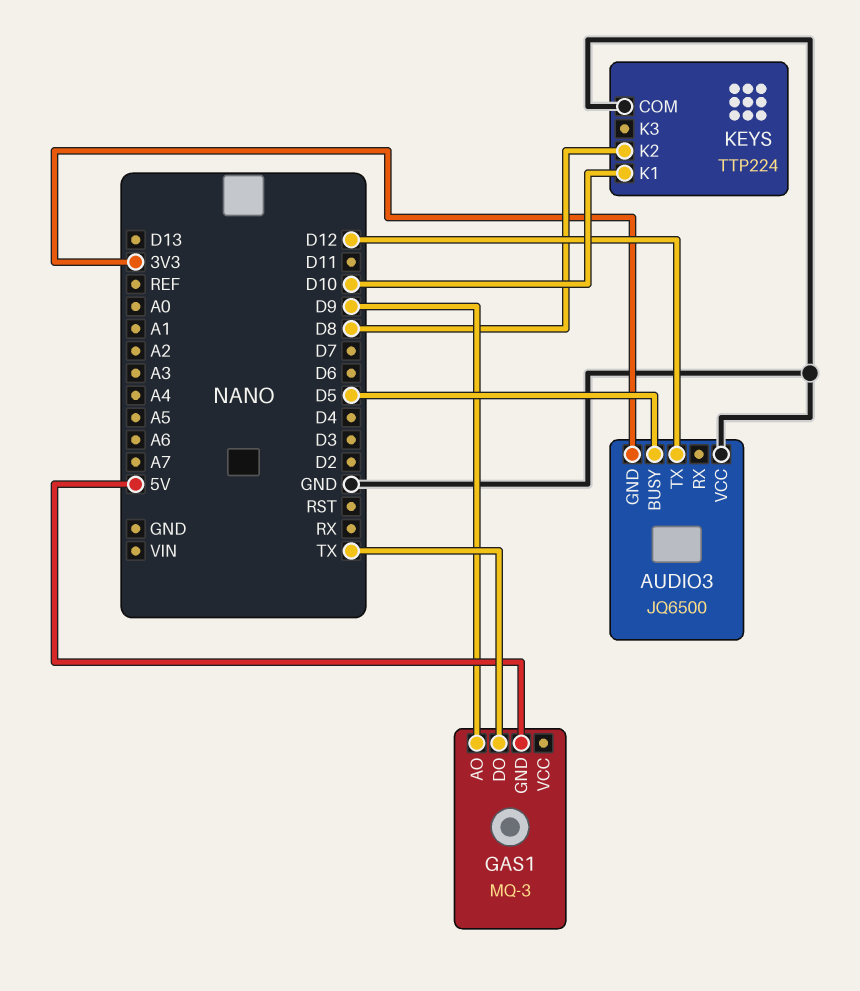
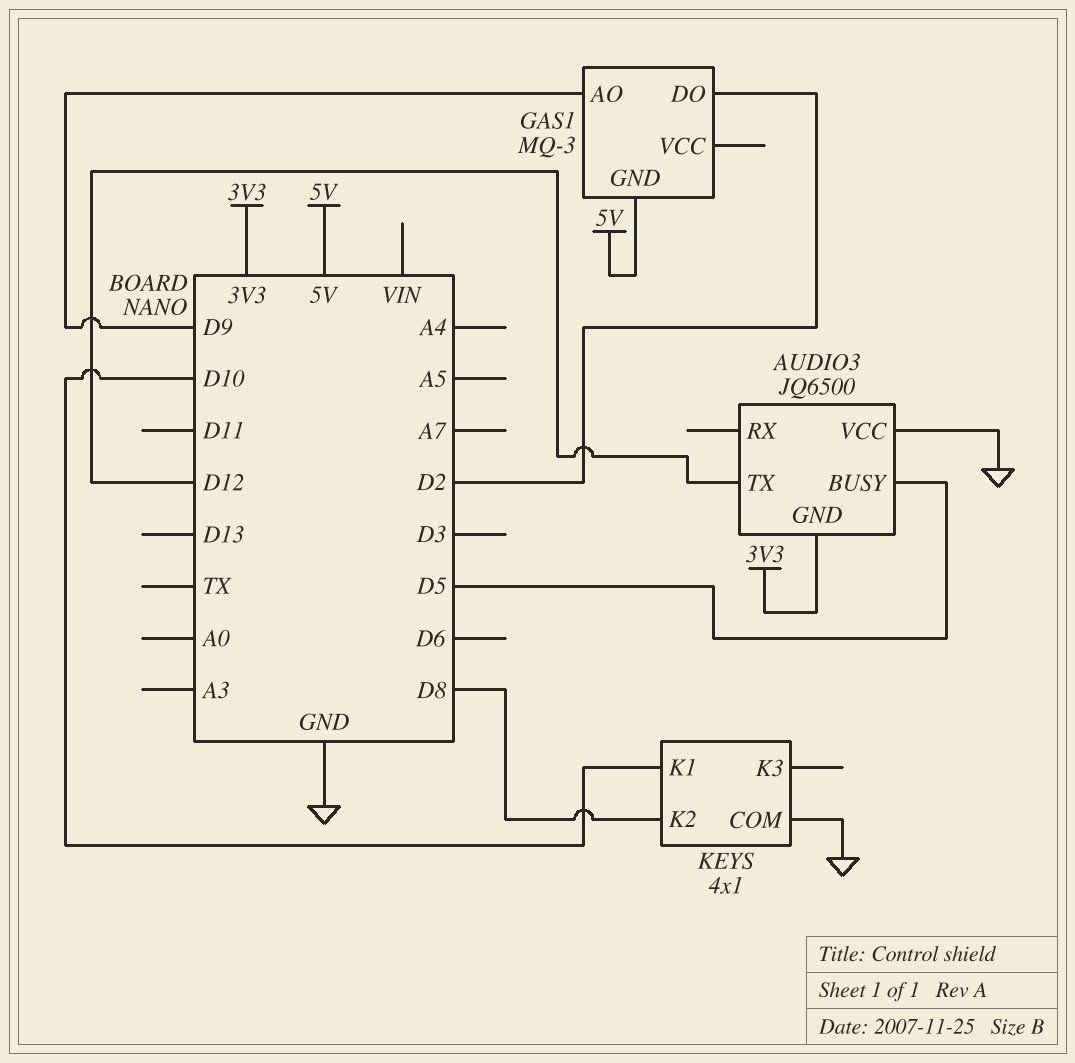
GAS1 pin DO: TX -> D2
KEYS: TTP224 -> 4x1

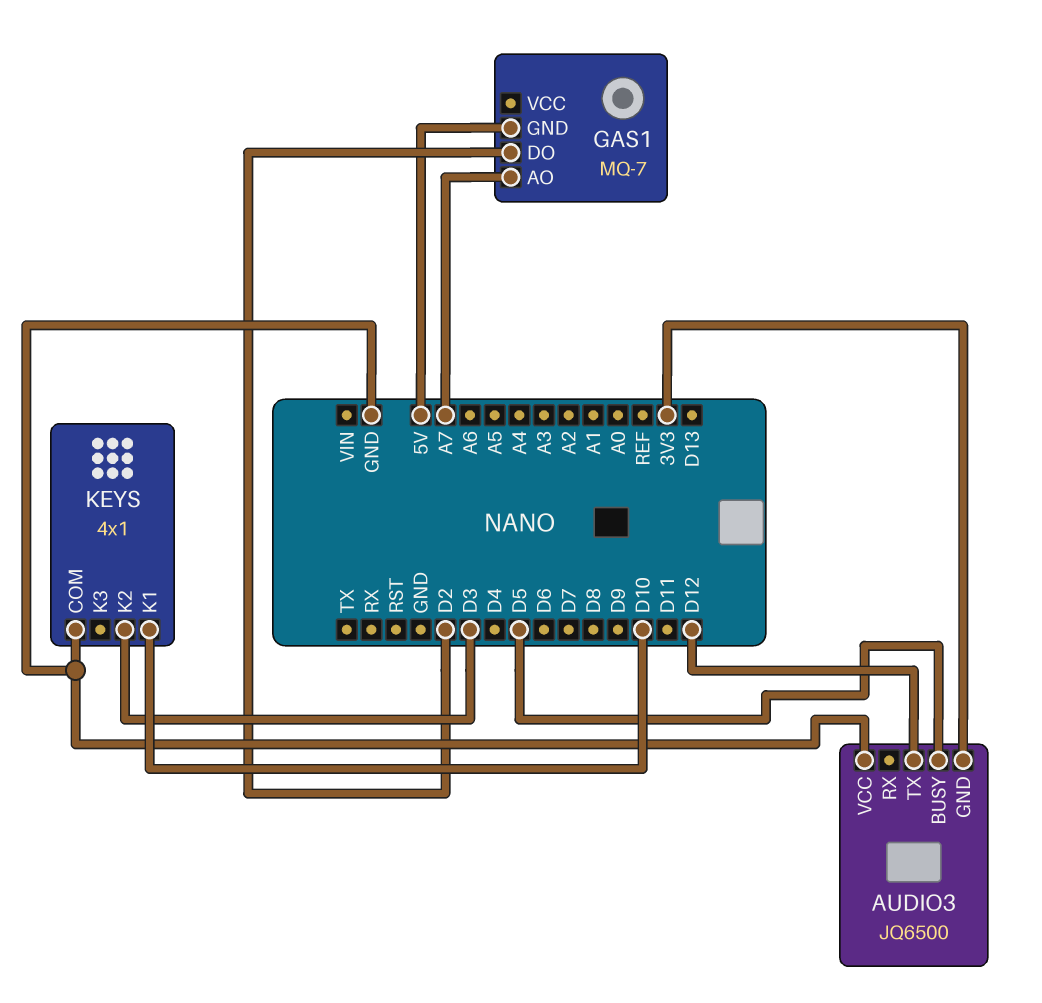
GAS1: MQ-3 -> MQ-7
GAS1 pin AO: D9 -> A7
KEYS pin K2: D8 -> D3

